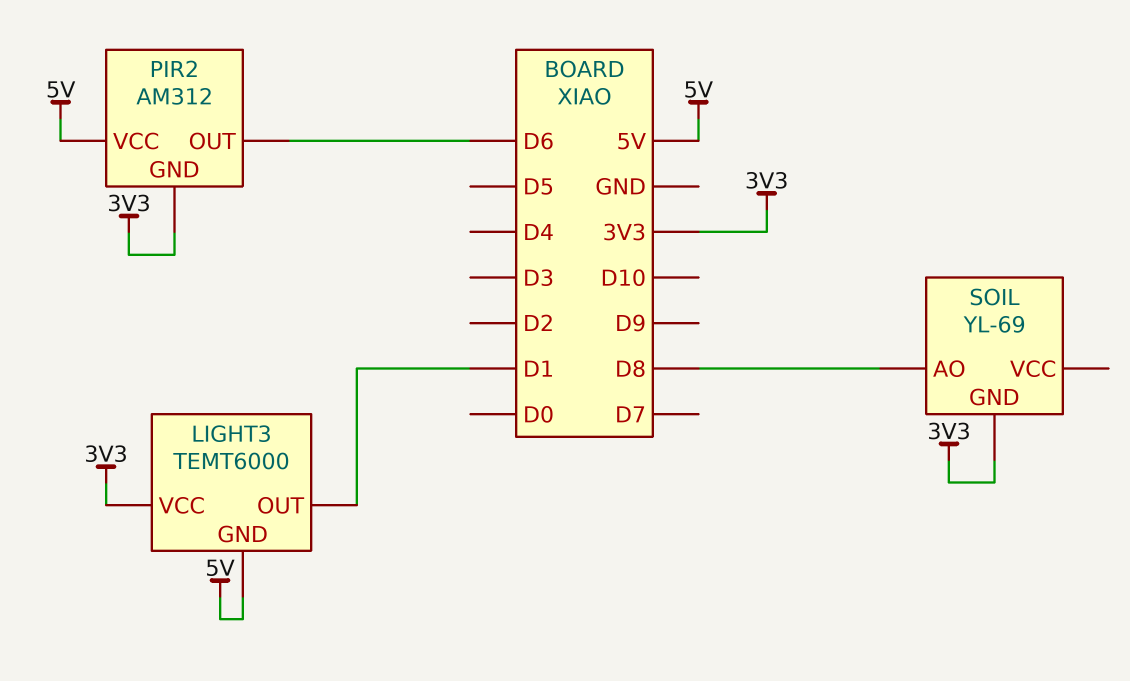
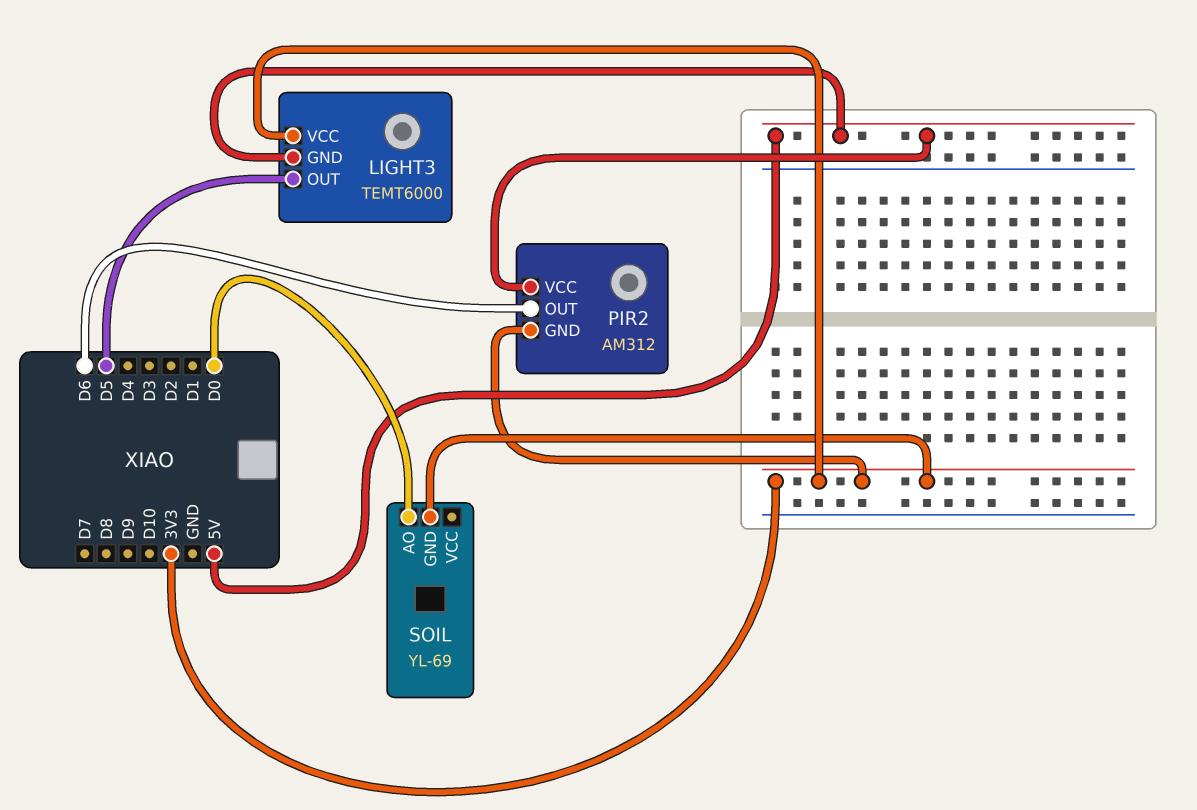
LIGHT3 pin OUT: D1 -> D5
SOIL pin AO: D8 -> D0

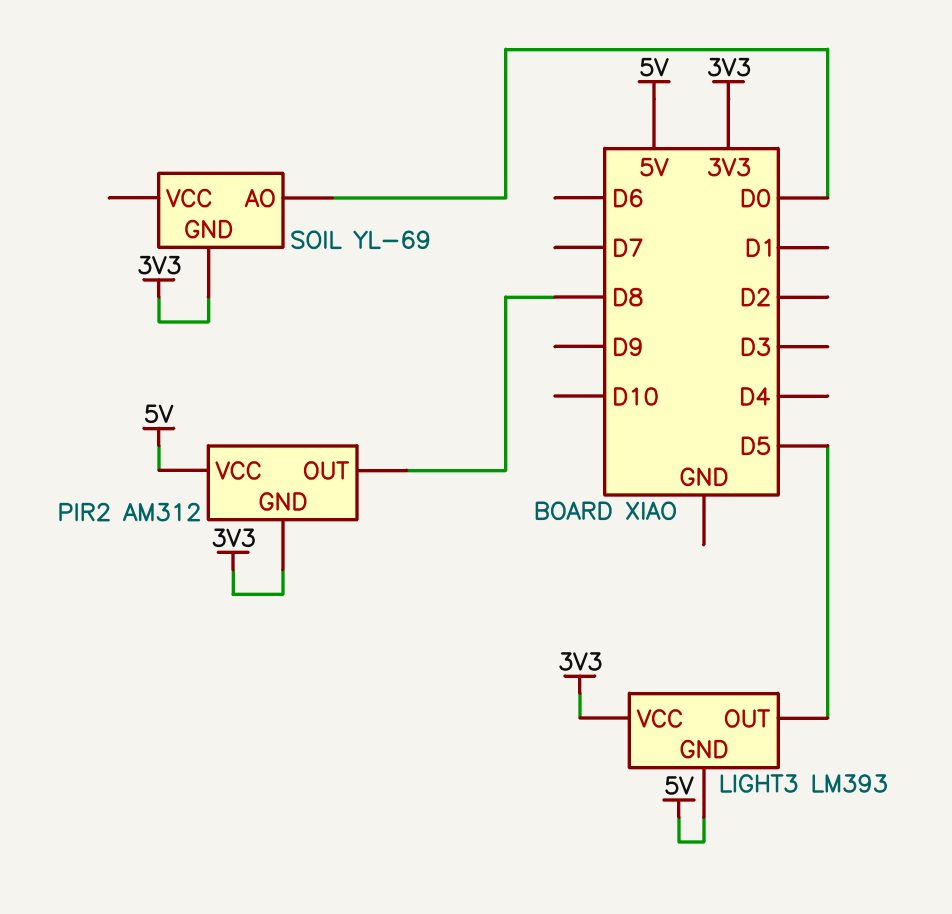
LIGHT3: TEMT6000 -> LM393
PIR2 pin OUT: D6 -> D8

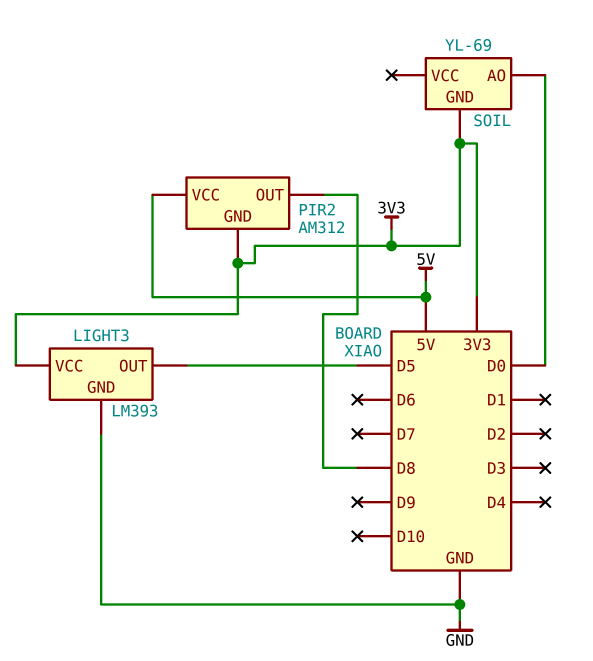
LIGHT3 pin GND: 5V -> GND

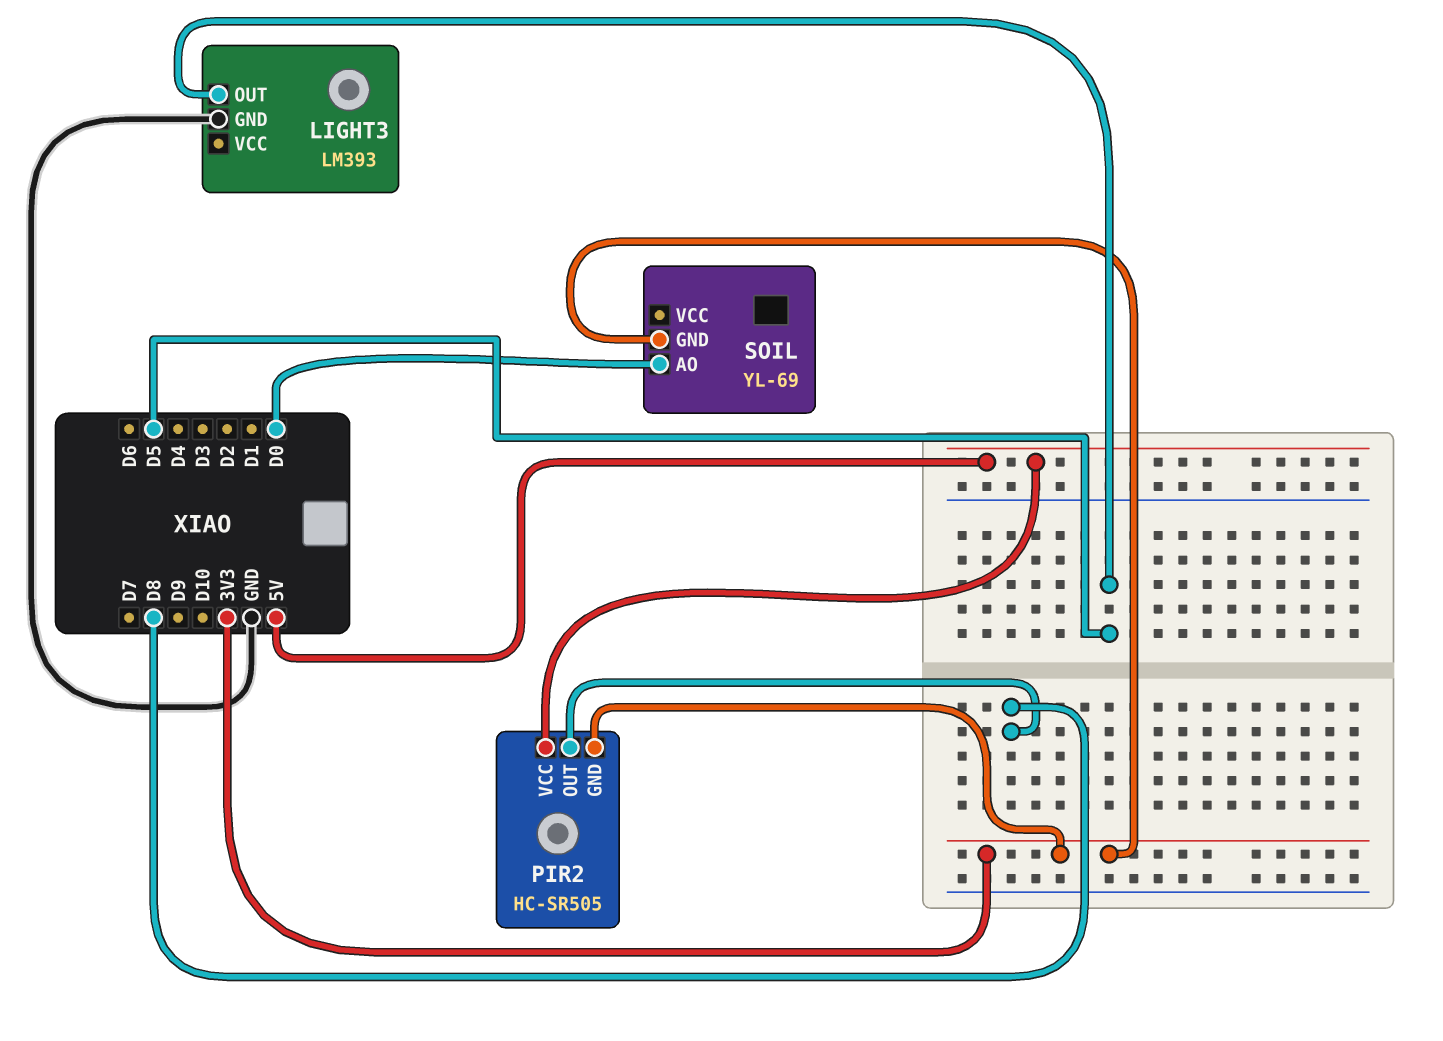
LIGHT3 pin VCC: 3V3 -> none
PIR2: AM312 -> HC-SR505

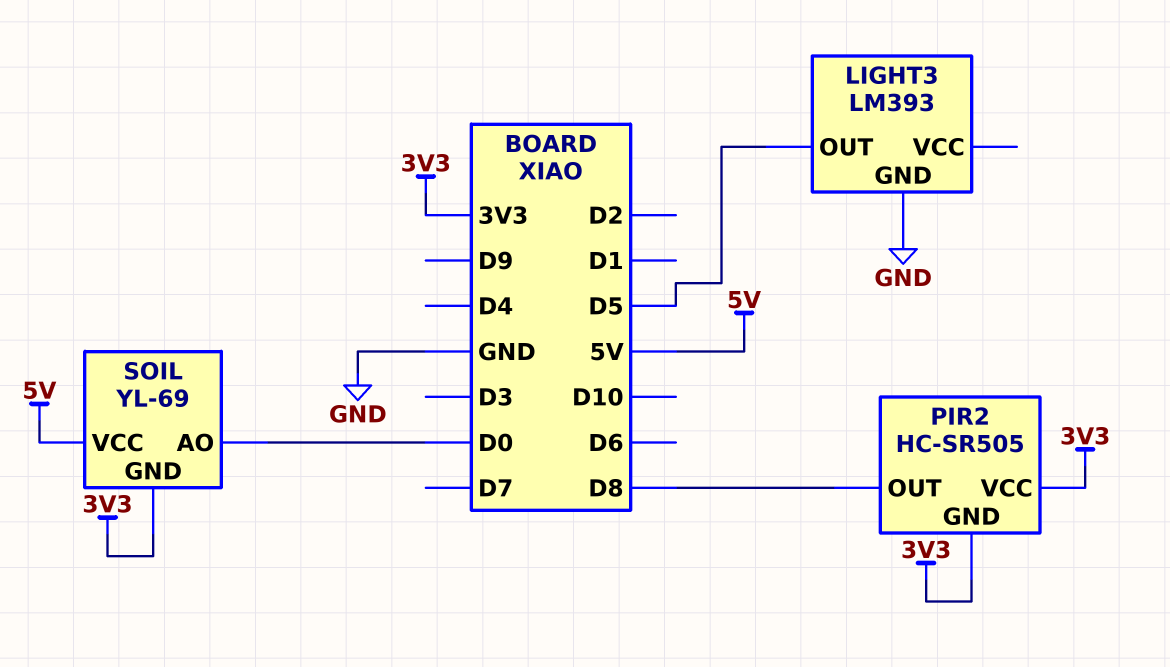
PIR2 pin VCC: 5V -> 3V3
SOIL pin VCC: none -> 5V

